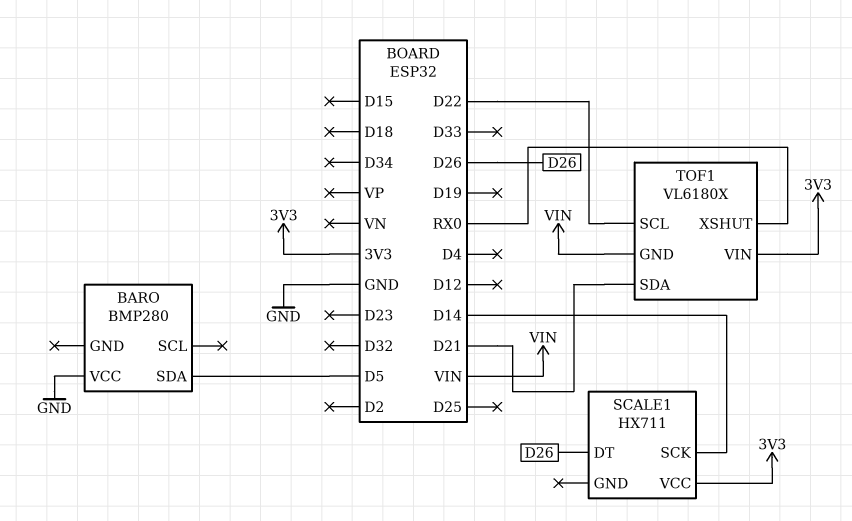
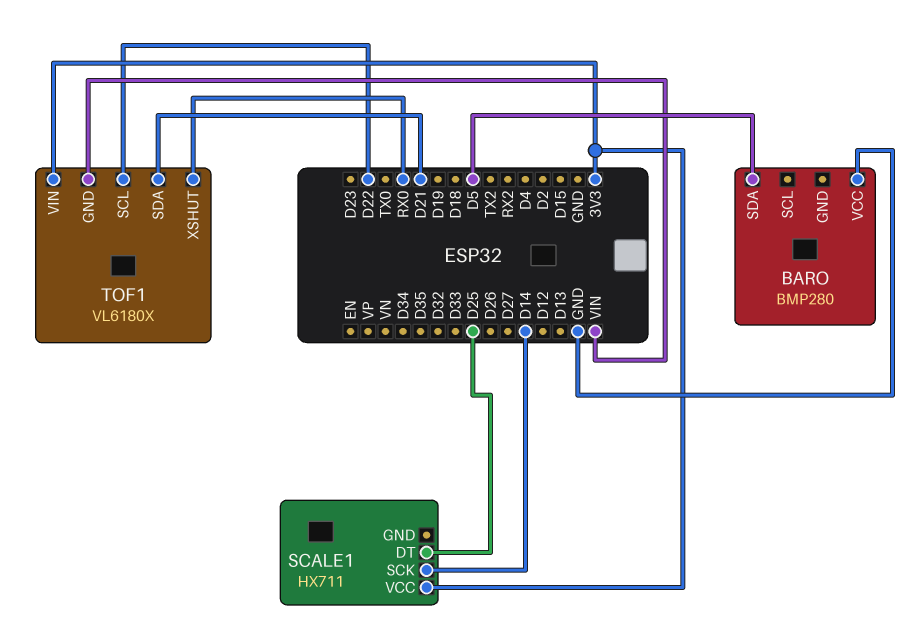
SCALE1 pin DT: D26 -> D25

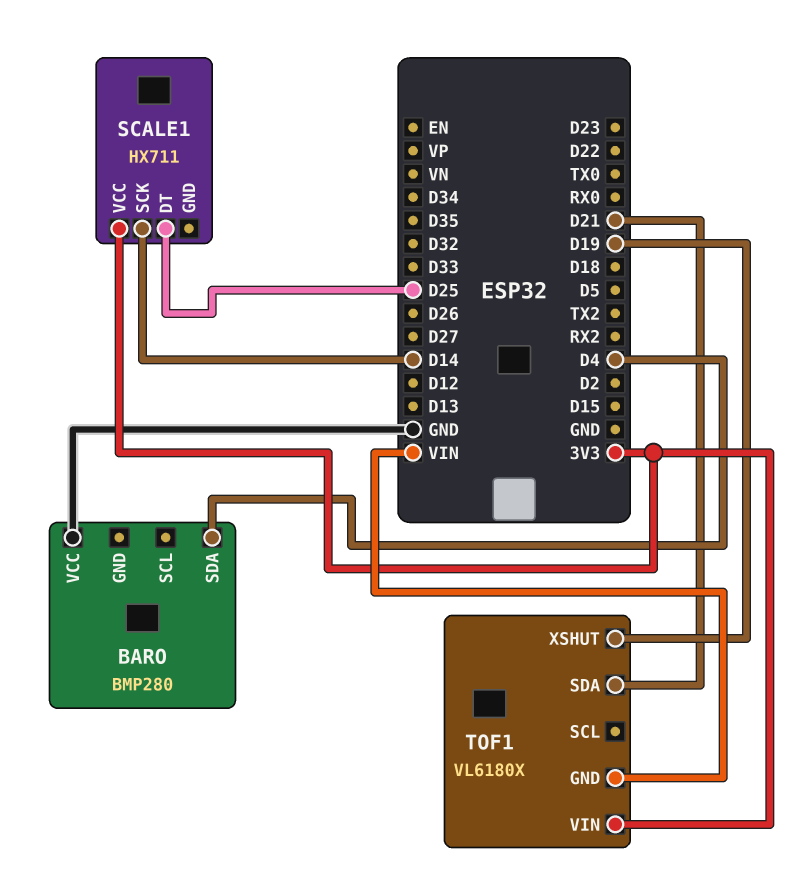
BARO pin SDA: D5 -> D4
TOF1 pin SCL: D22 -> none
TOF1 pin XSHUT: RX0 -> D19

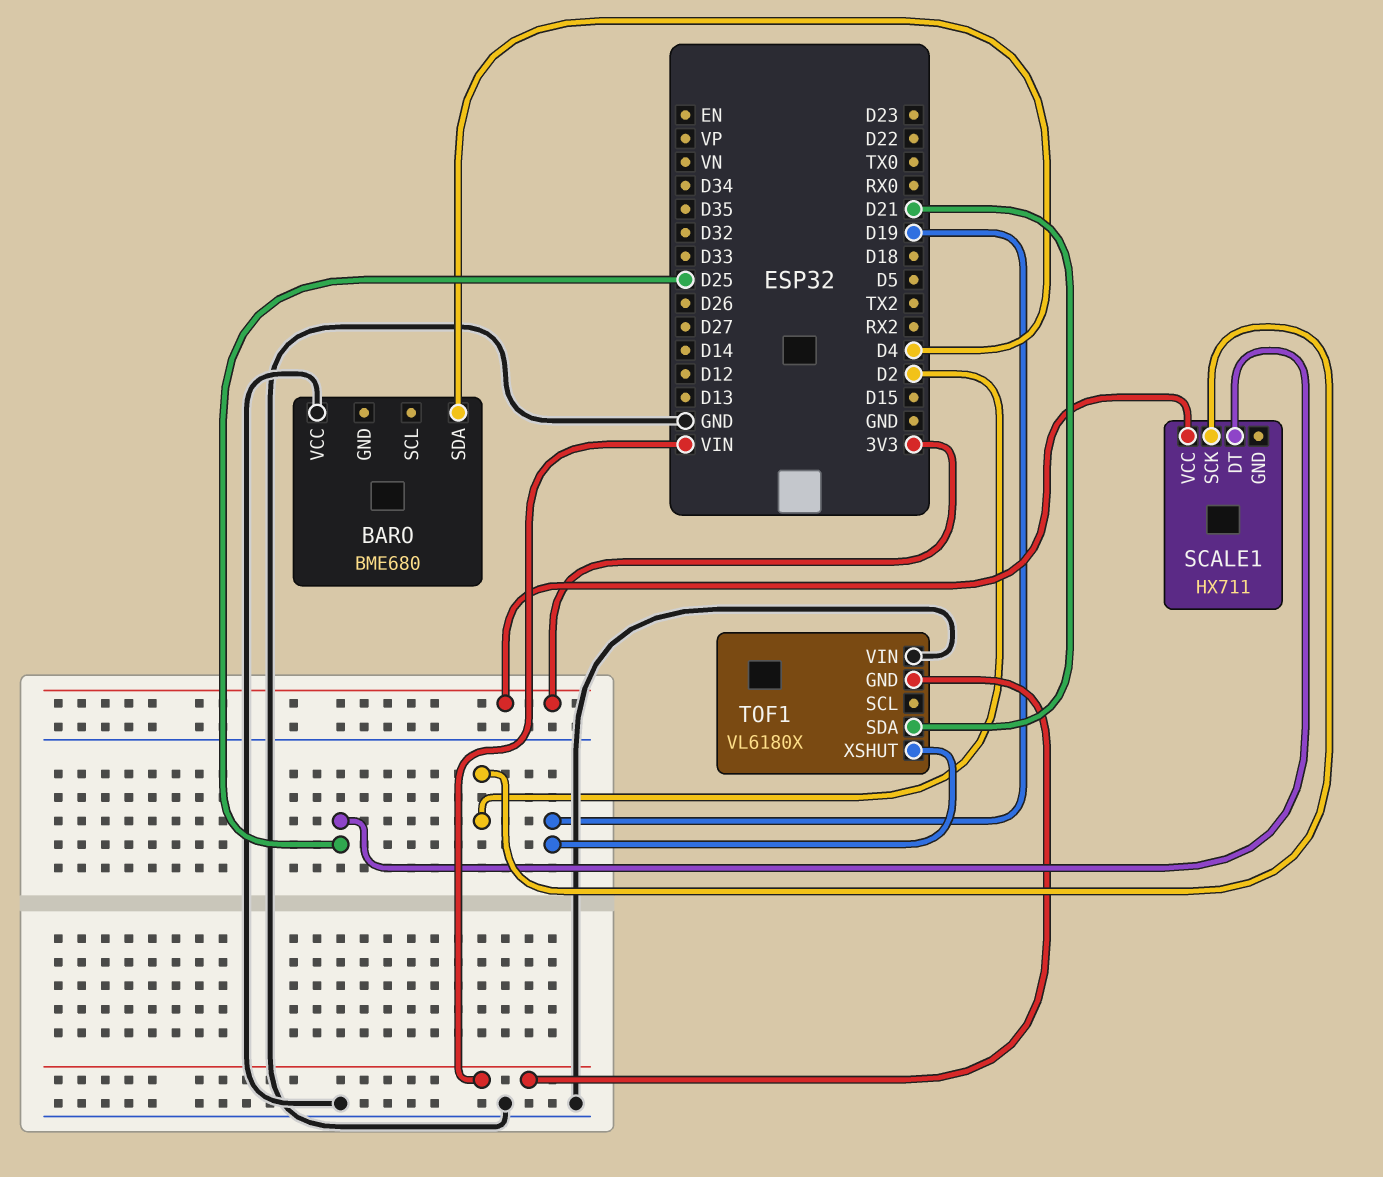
BARO: BMP280 -> BME680
SCALE1 pin SCK: D14 -> D2
TOF1 pin VIN: 3V3 -> GND

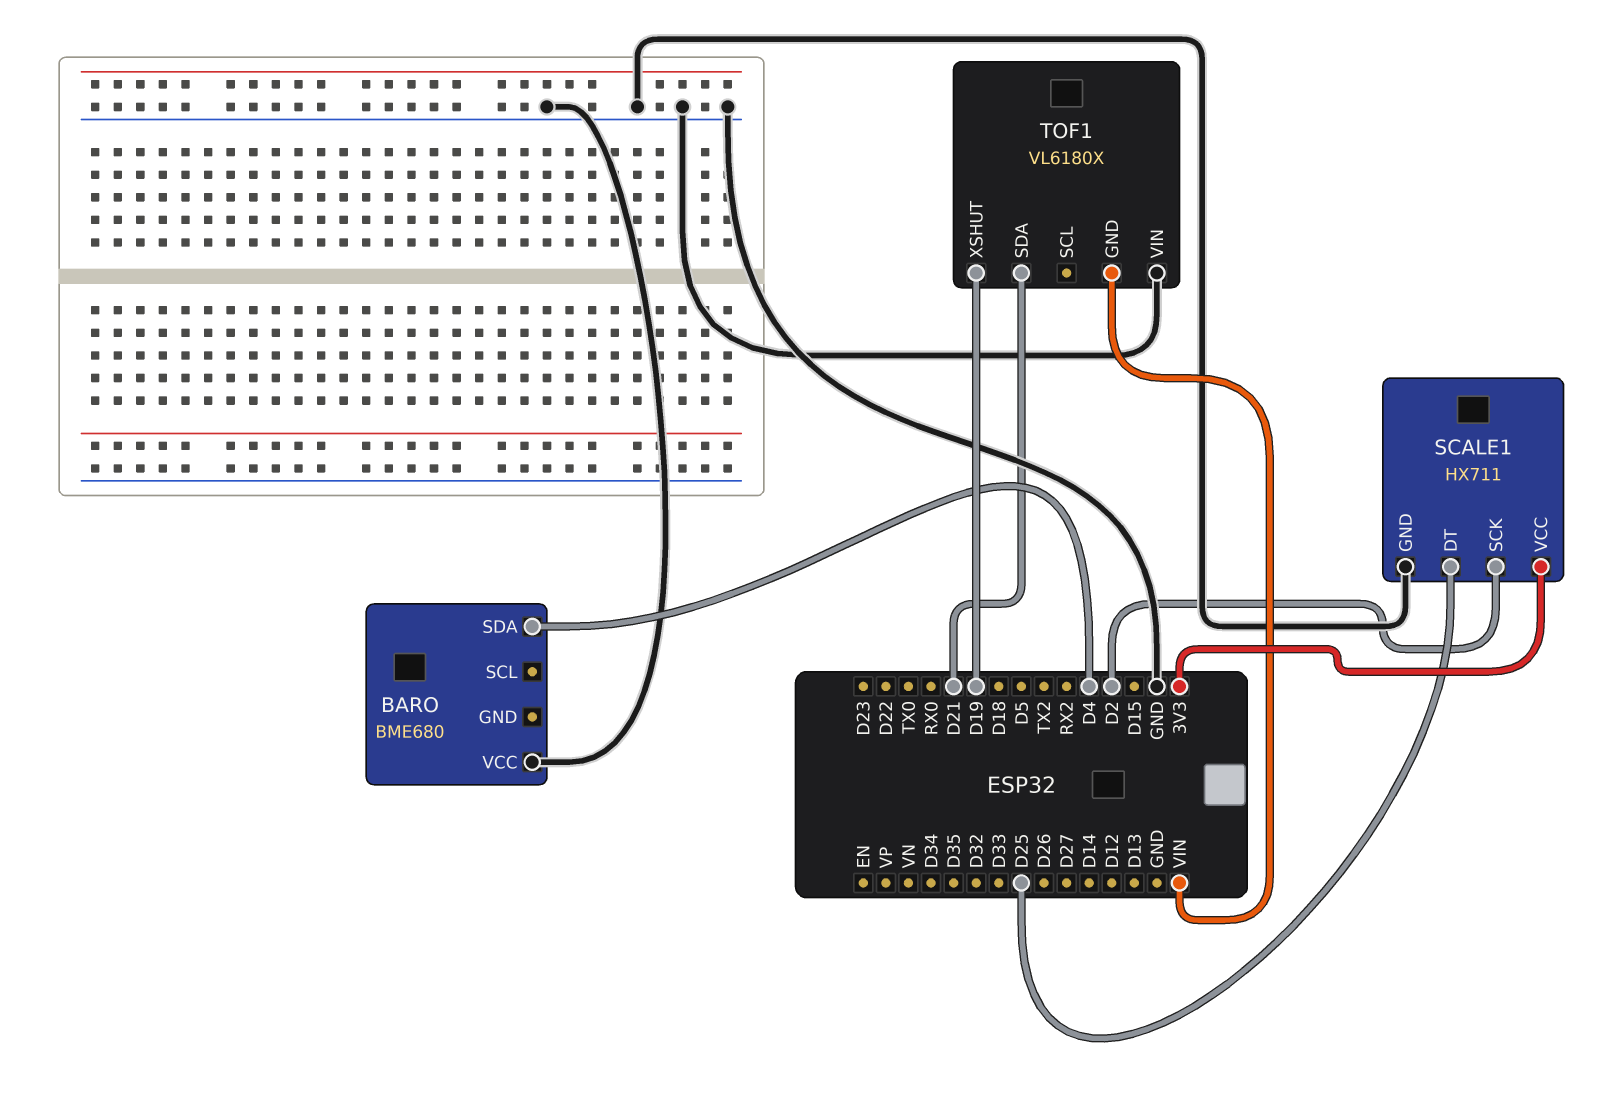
SCALE1 pin GND: none -> GND

